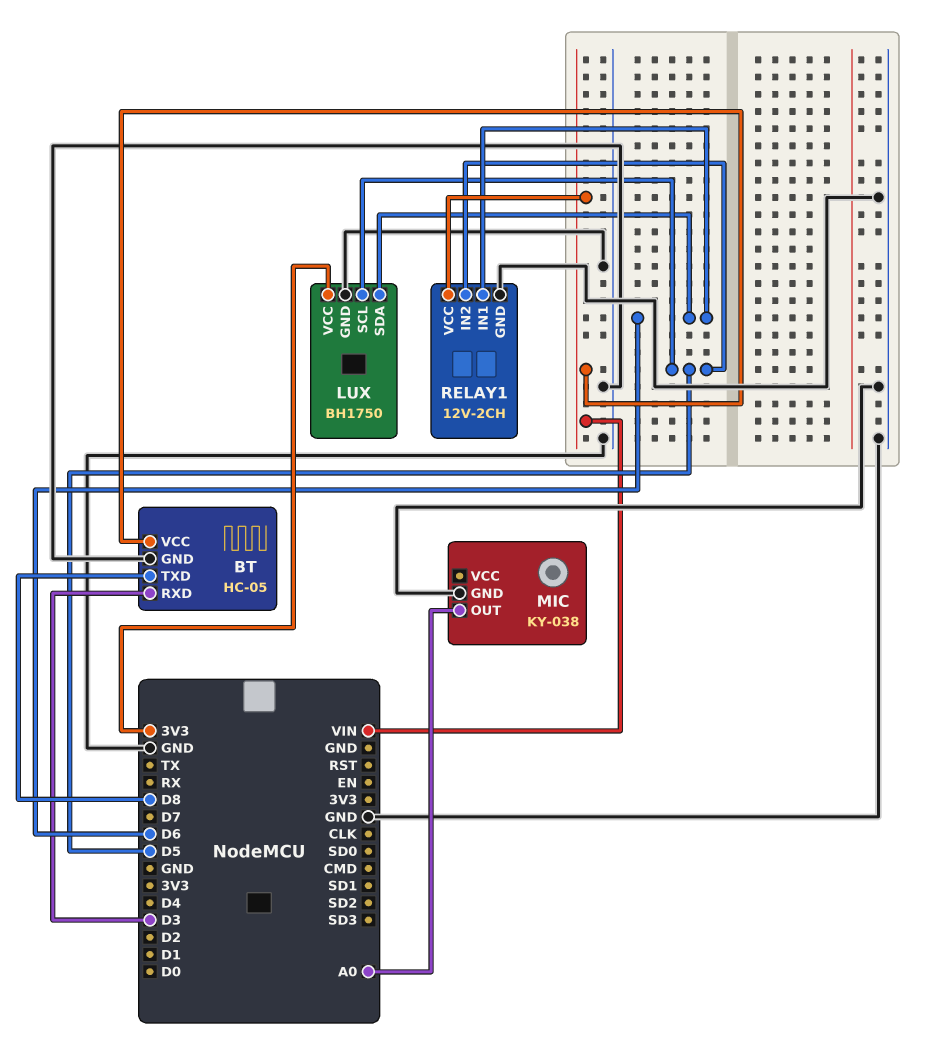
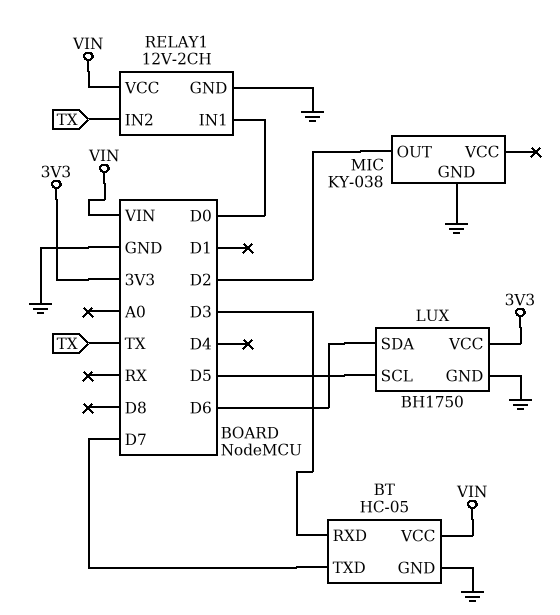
BT pin TXD: D8 -> D7
MIC pin OUT: A0 -> D2
RELAY1 pin IN1: D6 -> D0
RELAY1 pin IN2: D5 -> TX

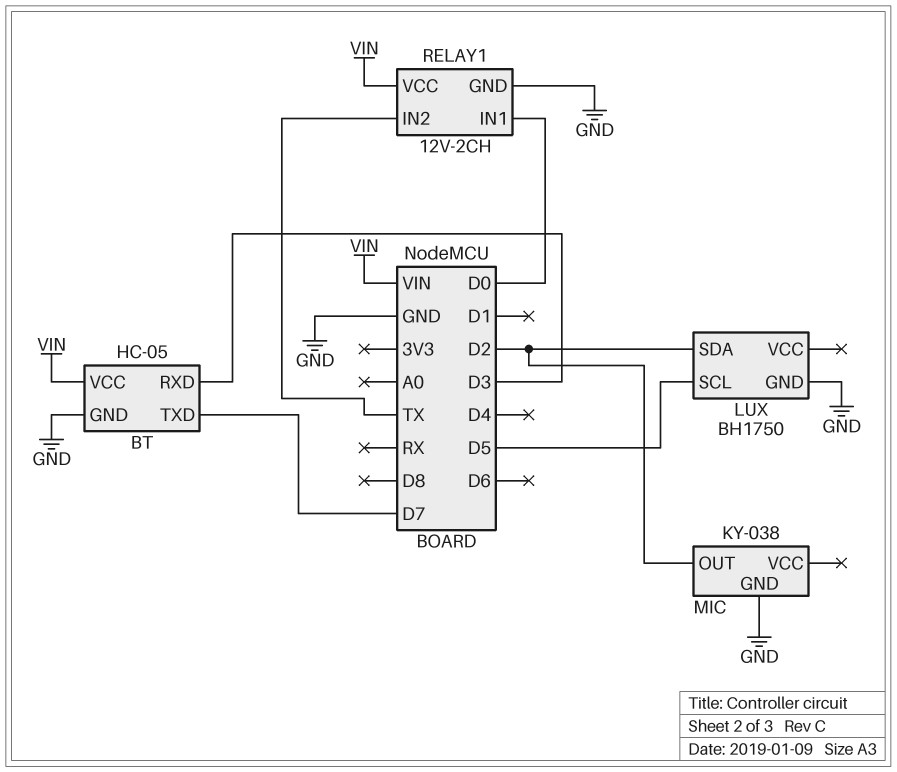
LUX pin SDA: D6 -> D2
LUX pin VCC: 3V3 -> none

